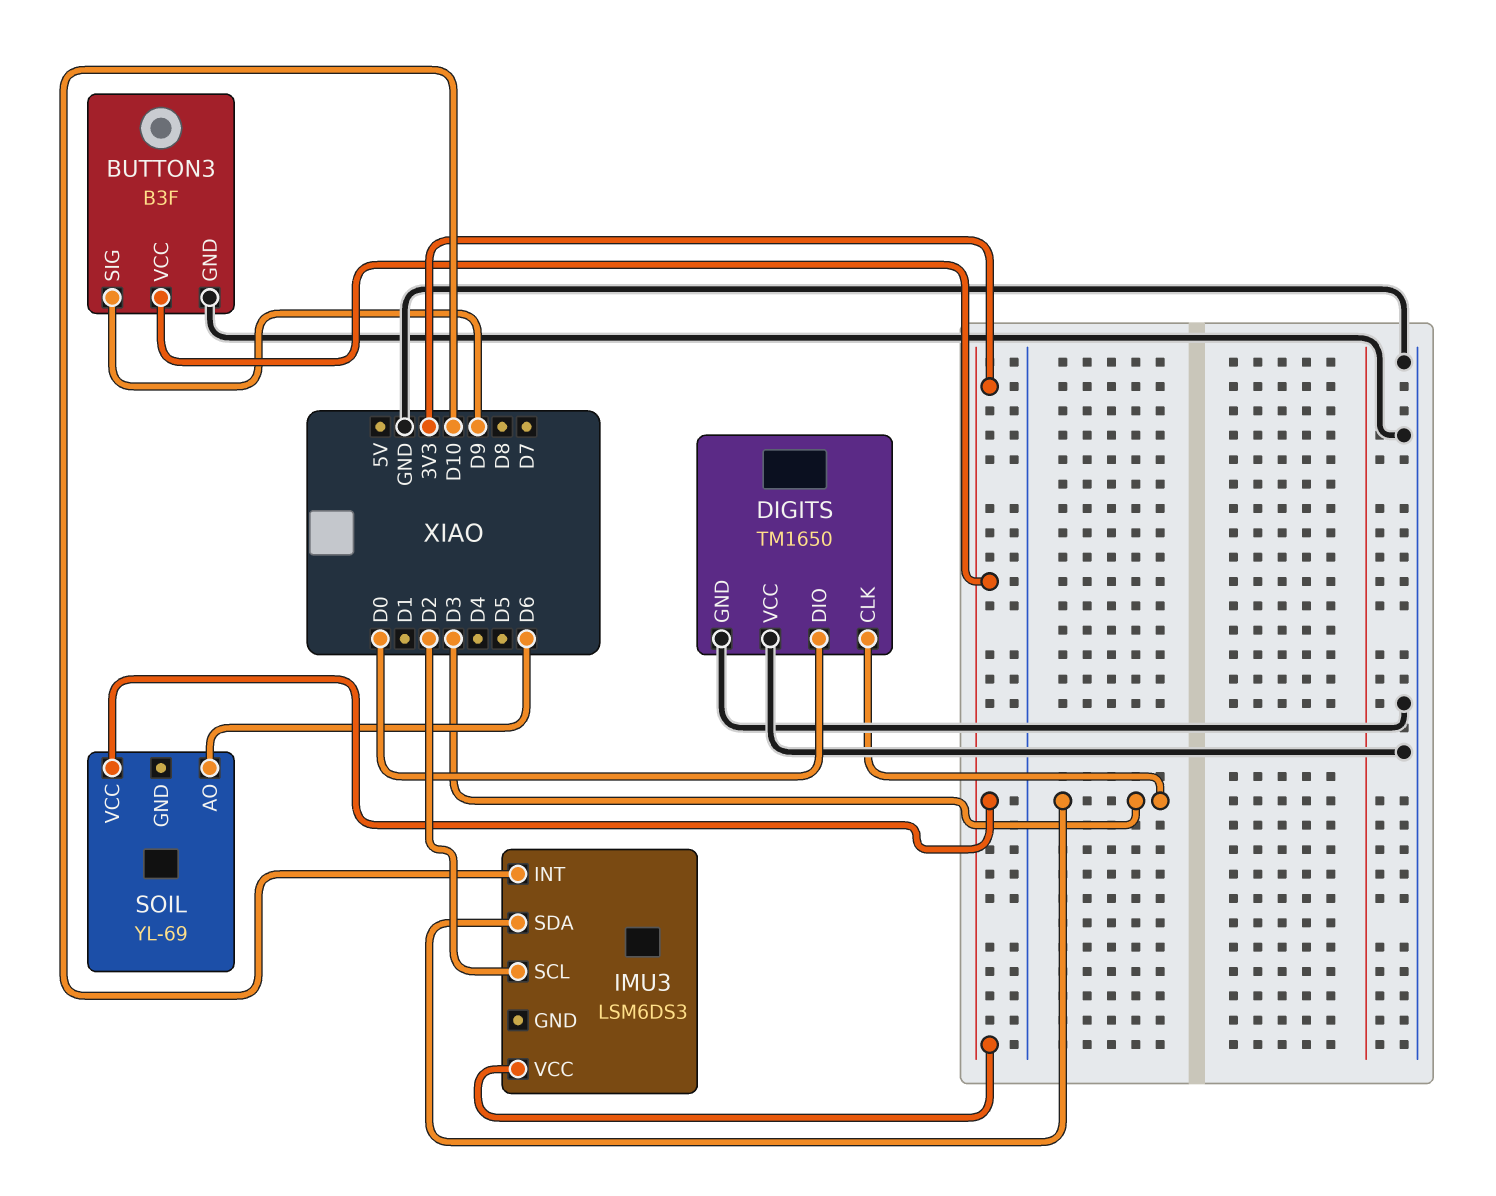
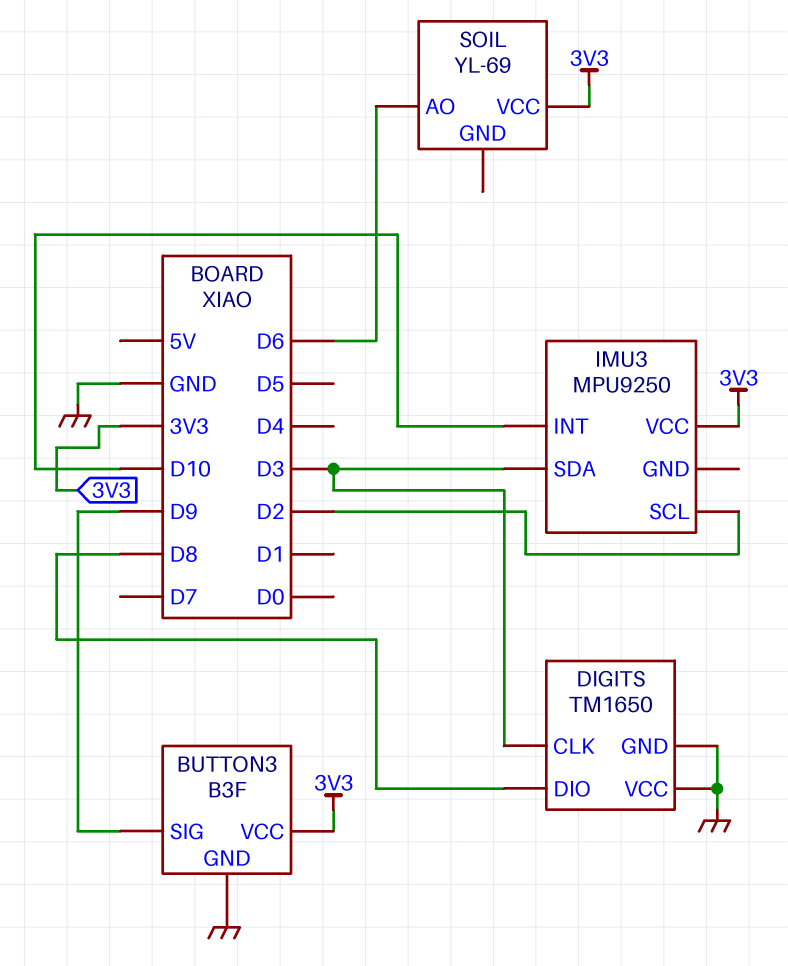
DIGITS pin DIO: D0 -> D8
IMU3: LSM6DS3 -> MPU9250

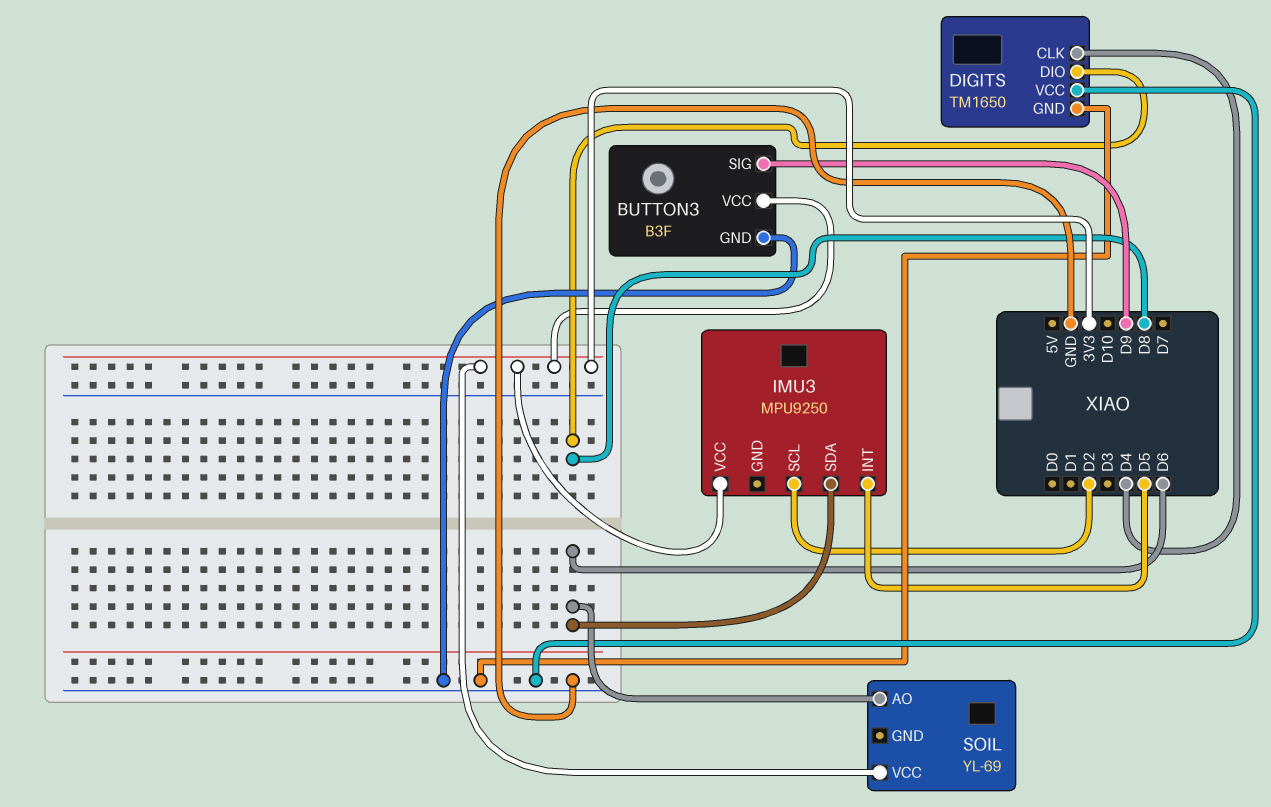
DIGITS pin CLK: D3 -> D4
IMU3 pin INT: D10 -> D5
IMU3 pin SDA: D3 -> D6

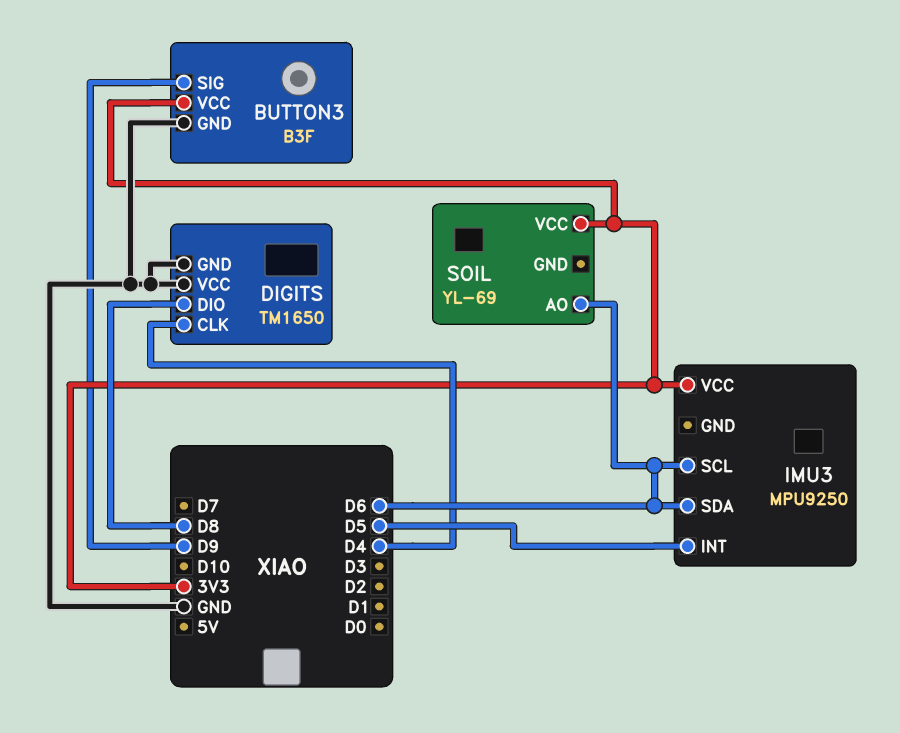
IMU3 pin SCL: D2 -> D6

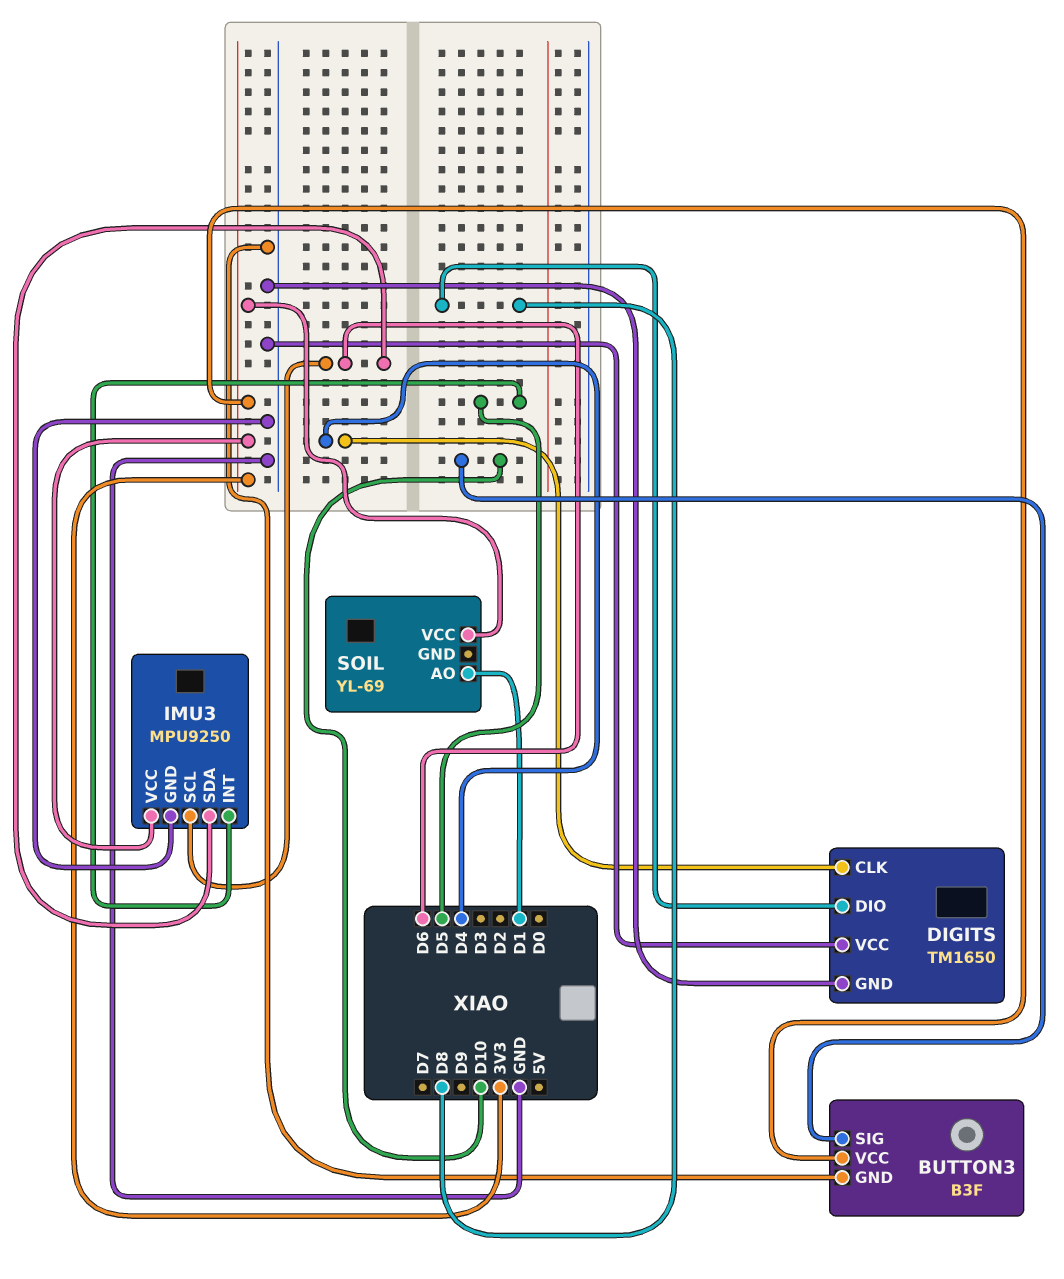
BUTTON3 pin SIG: D9 -> D10
IMU3 pin GND: none -> GND
SOIL pin AO: D6 -> D1

